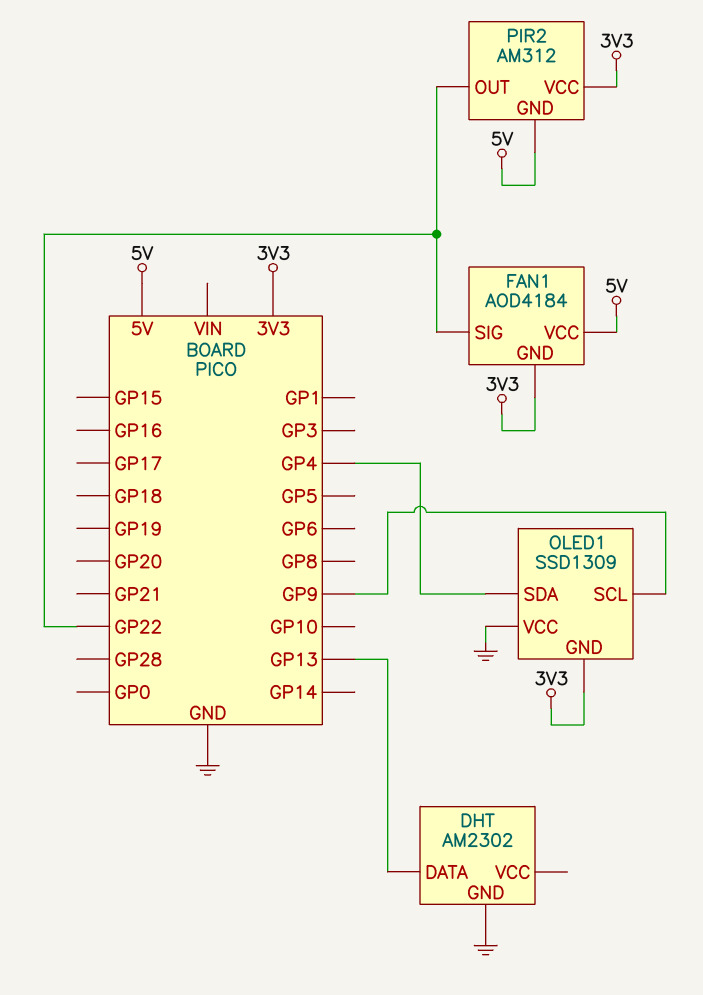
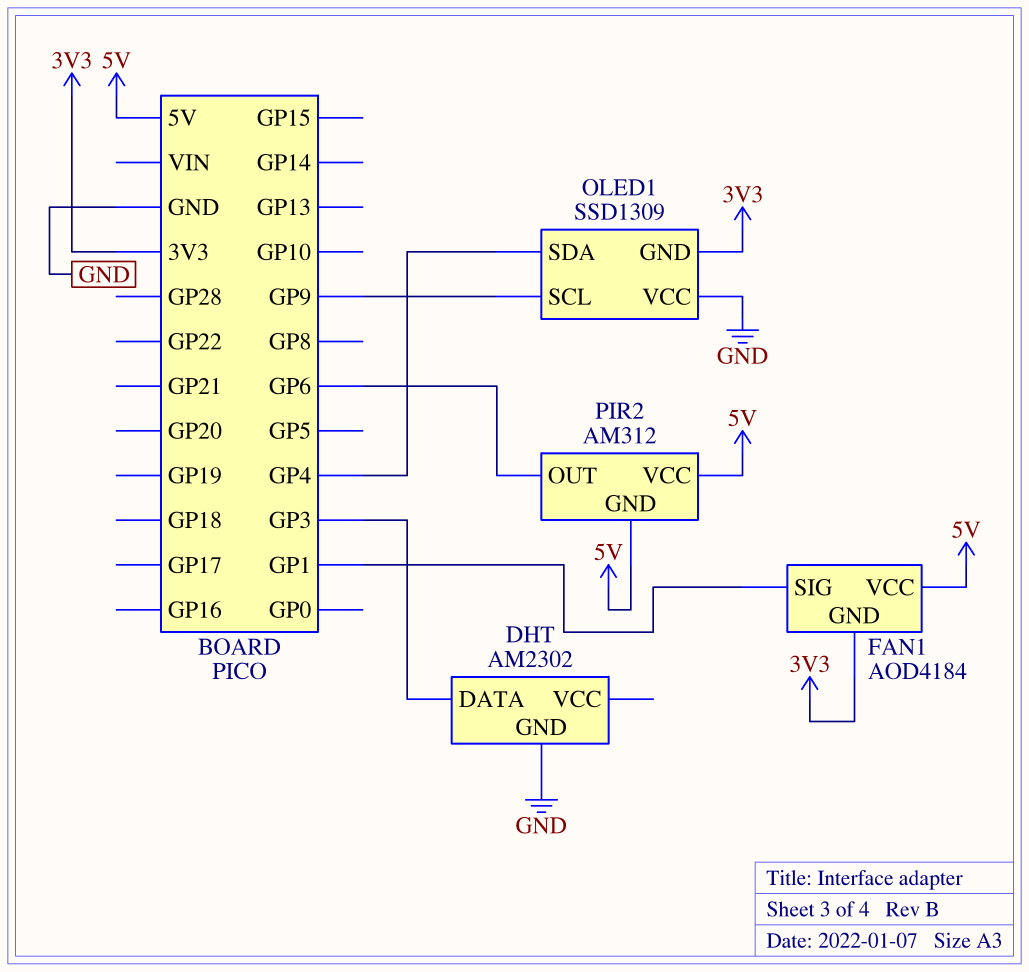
DHT pin DATA: GP13 -> GP3
FAN1 pin SIG: GP22 -> GP1
PIR2 pin OUT: GP22 -> GP6
PIR2 pin VCC: 3V3 -> 5V

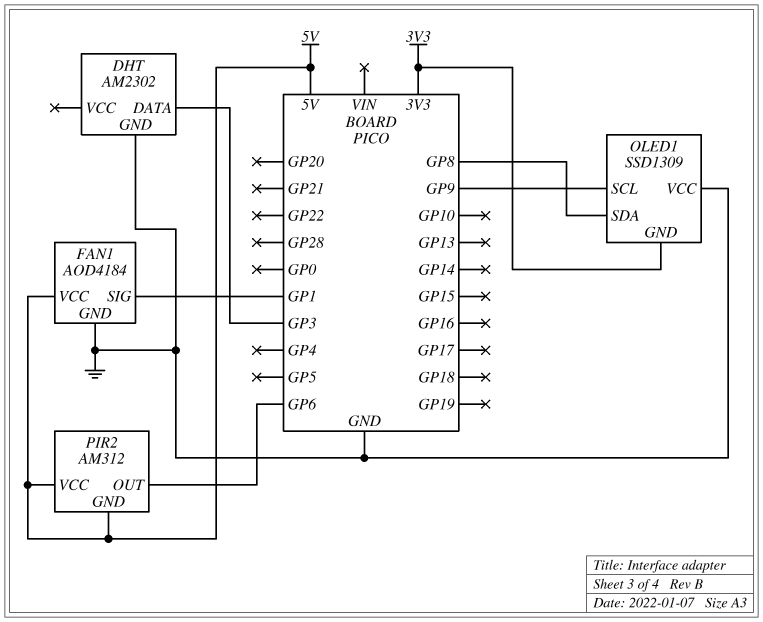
FAN1 pin GND: 3V3 -> GND
OLED1 pin SDA: GP4 -> GP8

